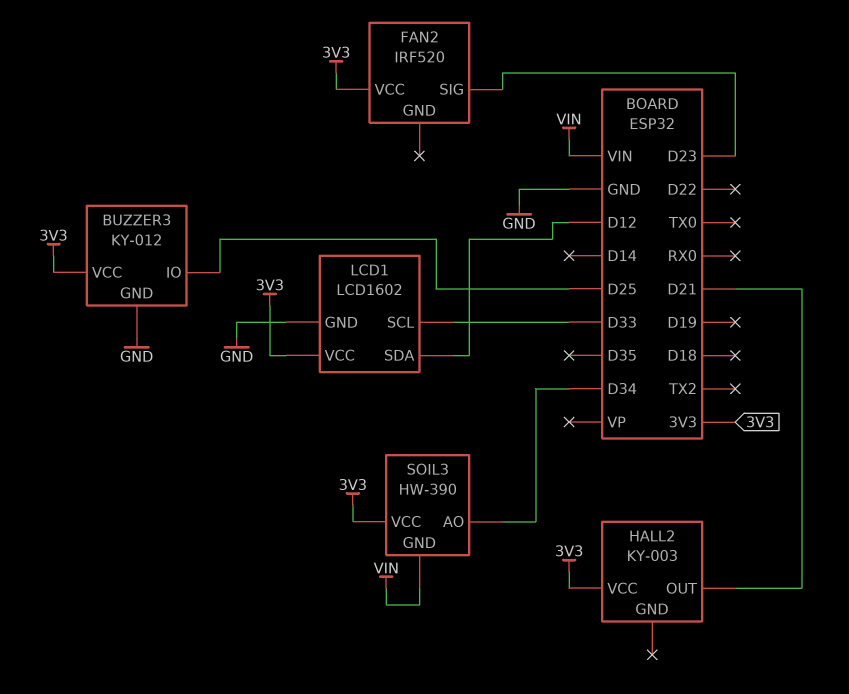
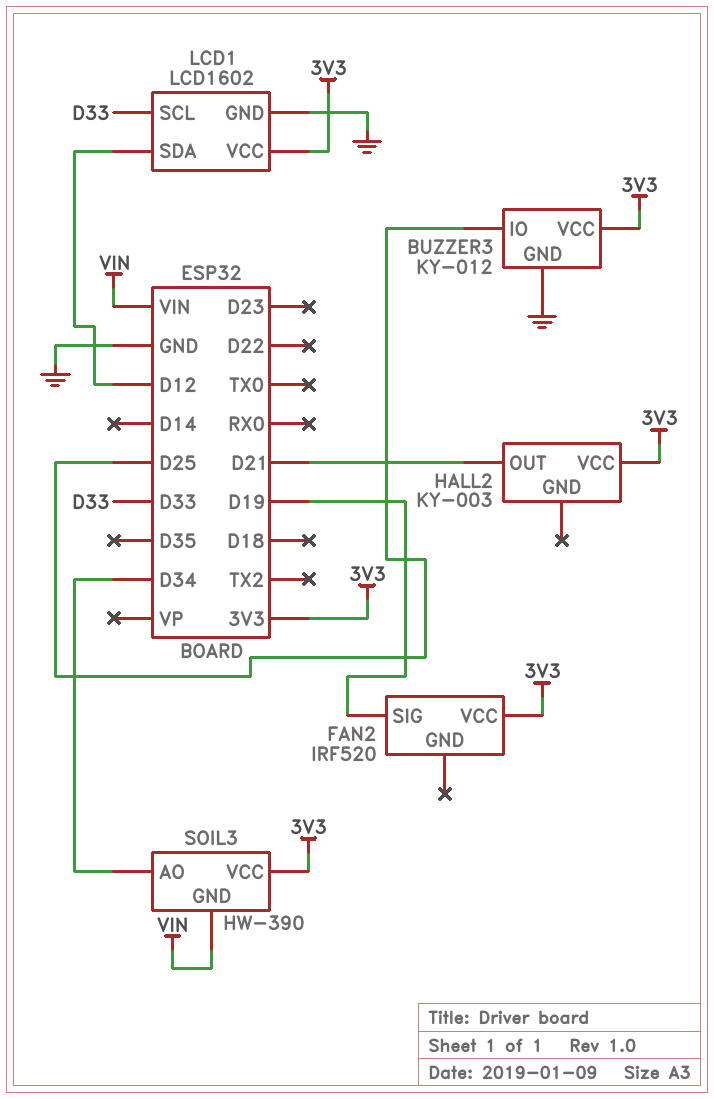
FAN2 pin SIG: D23 -> D19

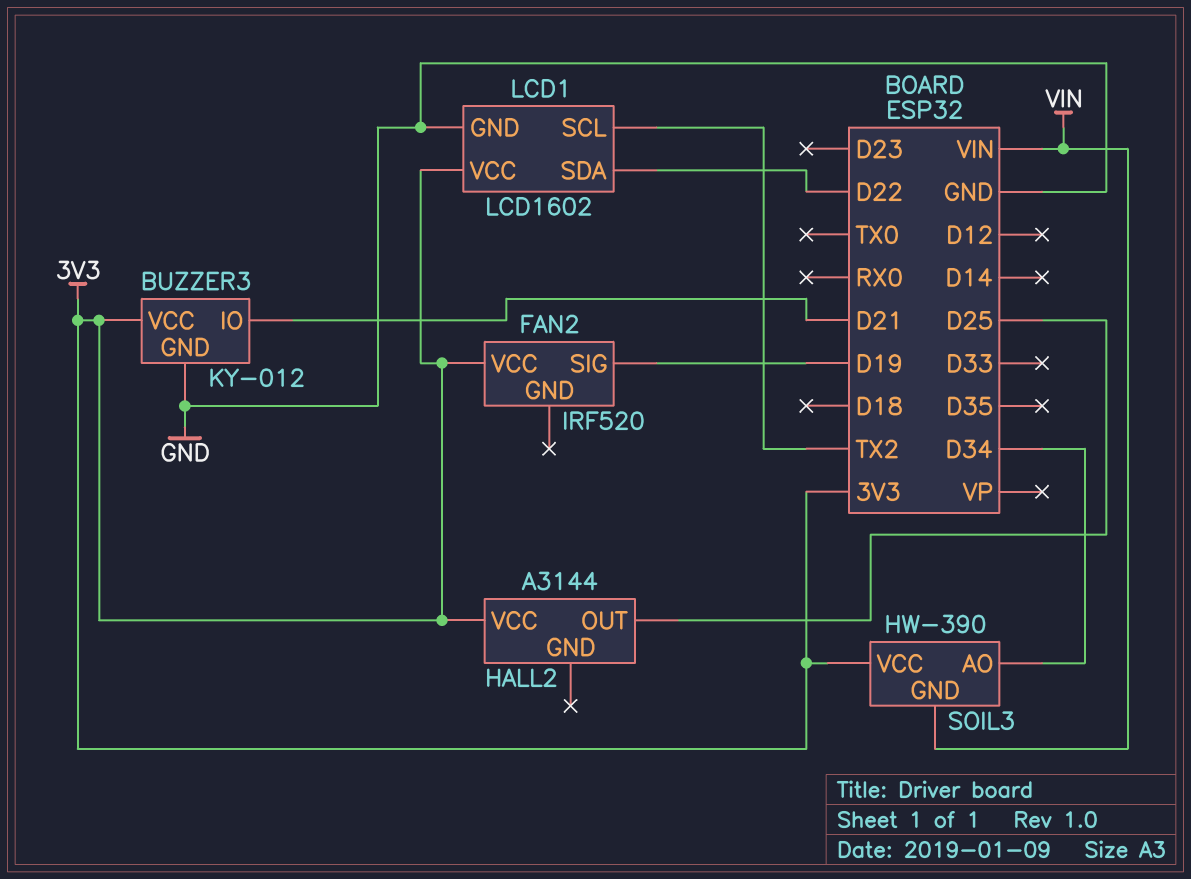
BUZZER3 pin IO: D25 -> D21
HALL2: KY-003 -> A3144
HALL2 pin OUT: D21 -> D25
LCD1 pin SCL: D33 -> TX2
LCD1 pin SDA: D12 -> D22

